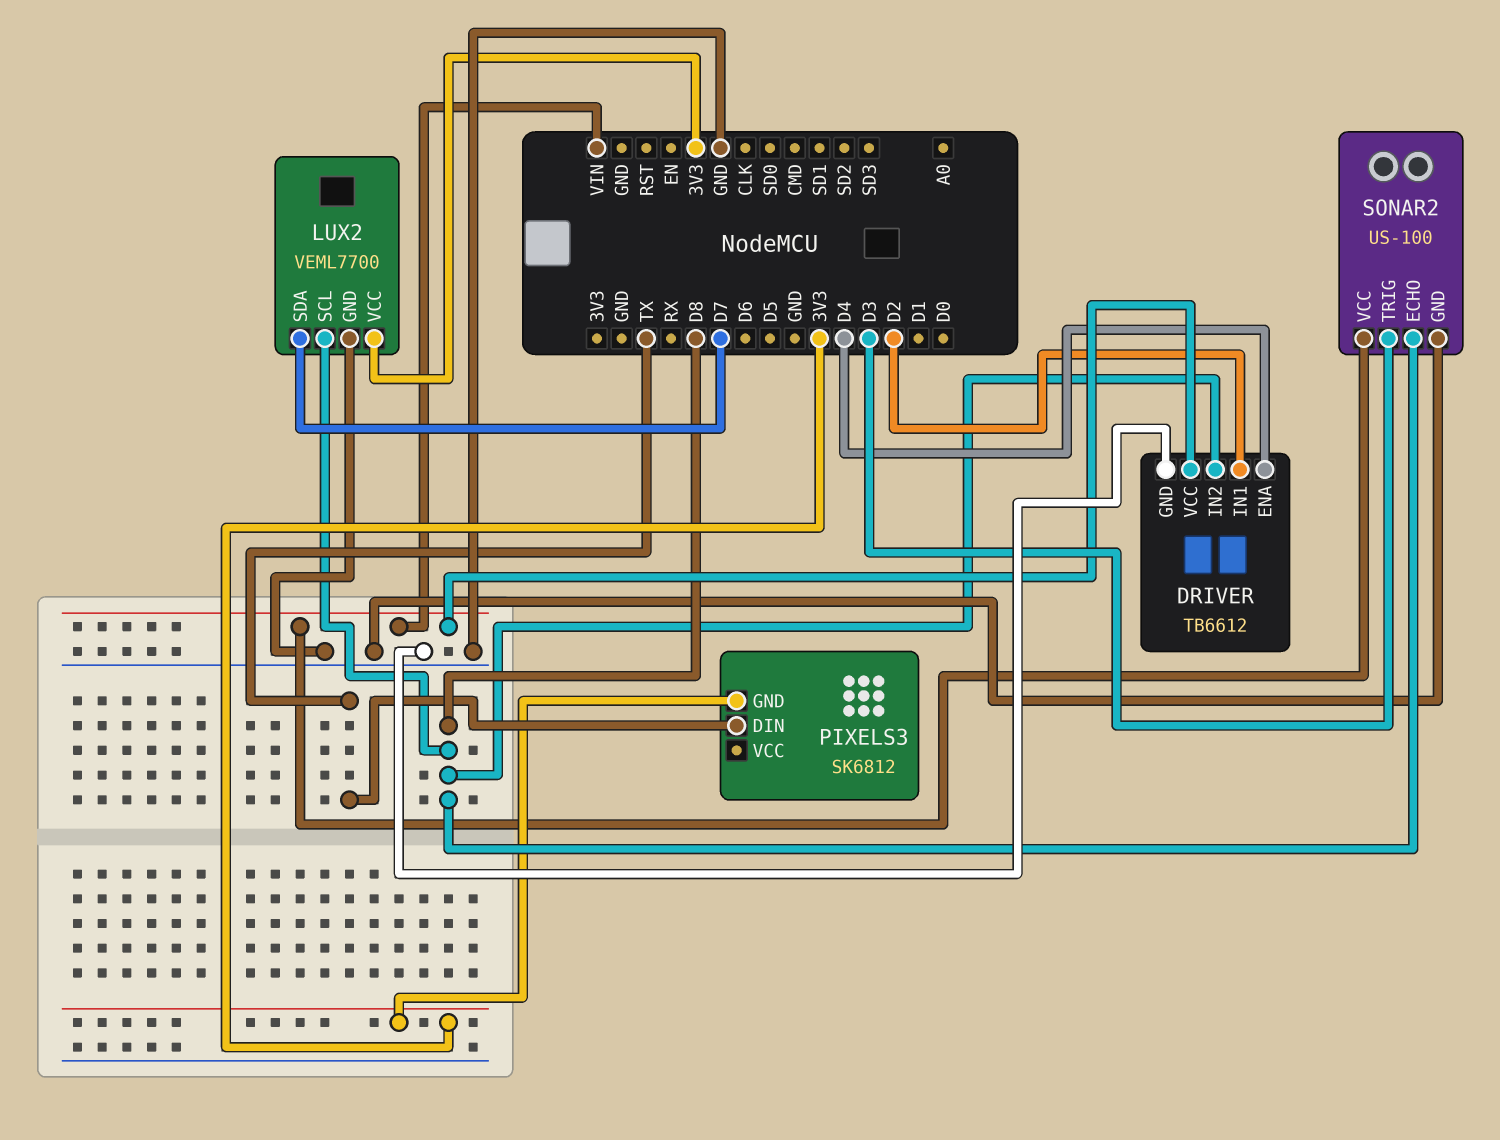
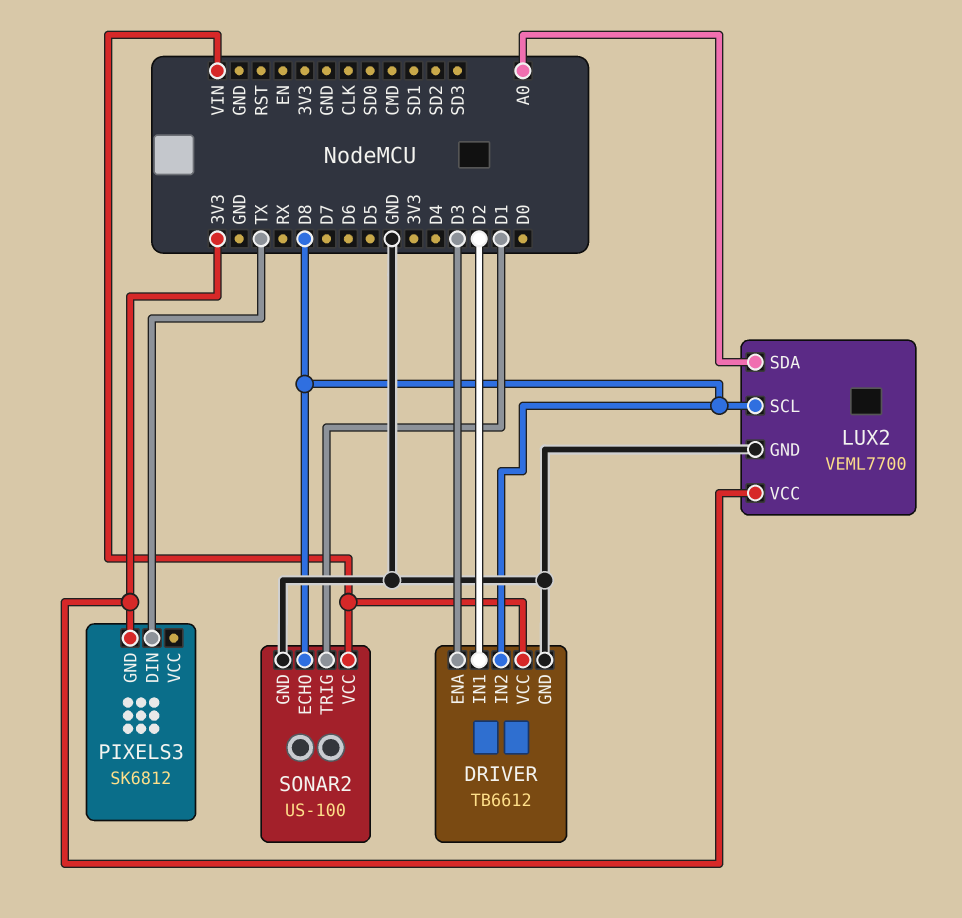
DRIVER pin ENA: D4 -> D3
LUX2 pin SDA: D7 -> A0
SONAR2 pin TRIG: D3 -> D1

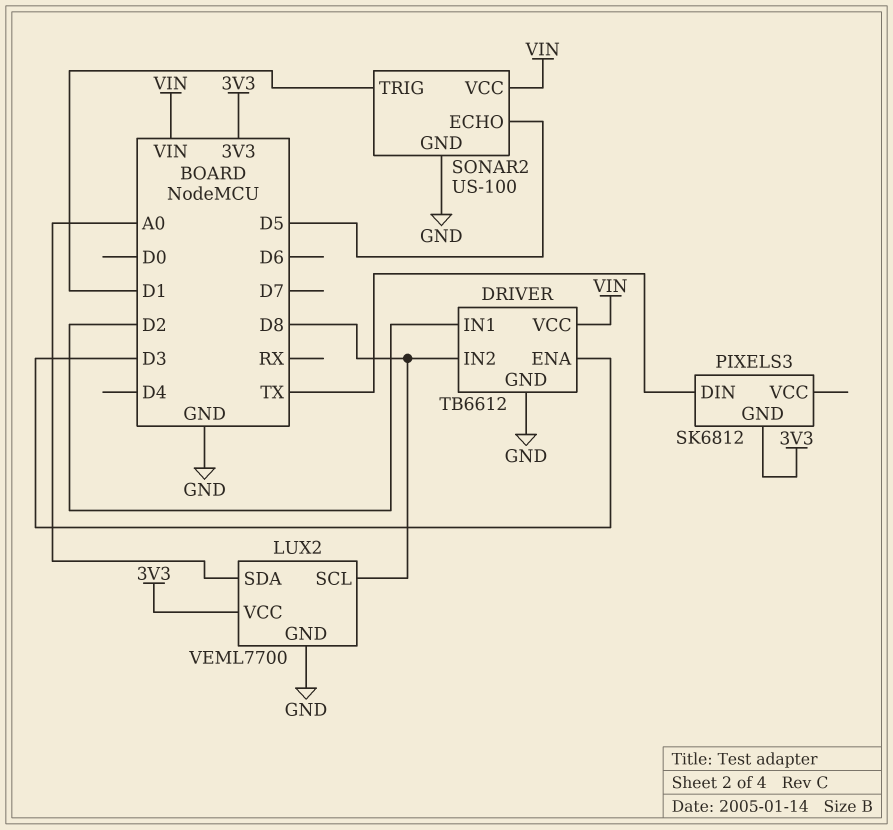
SONAR2 pin ECHO: D8 -> D5

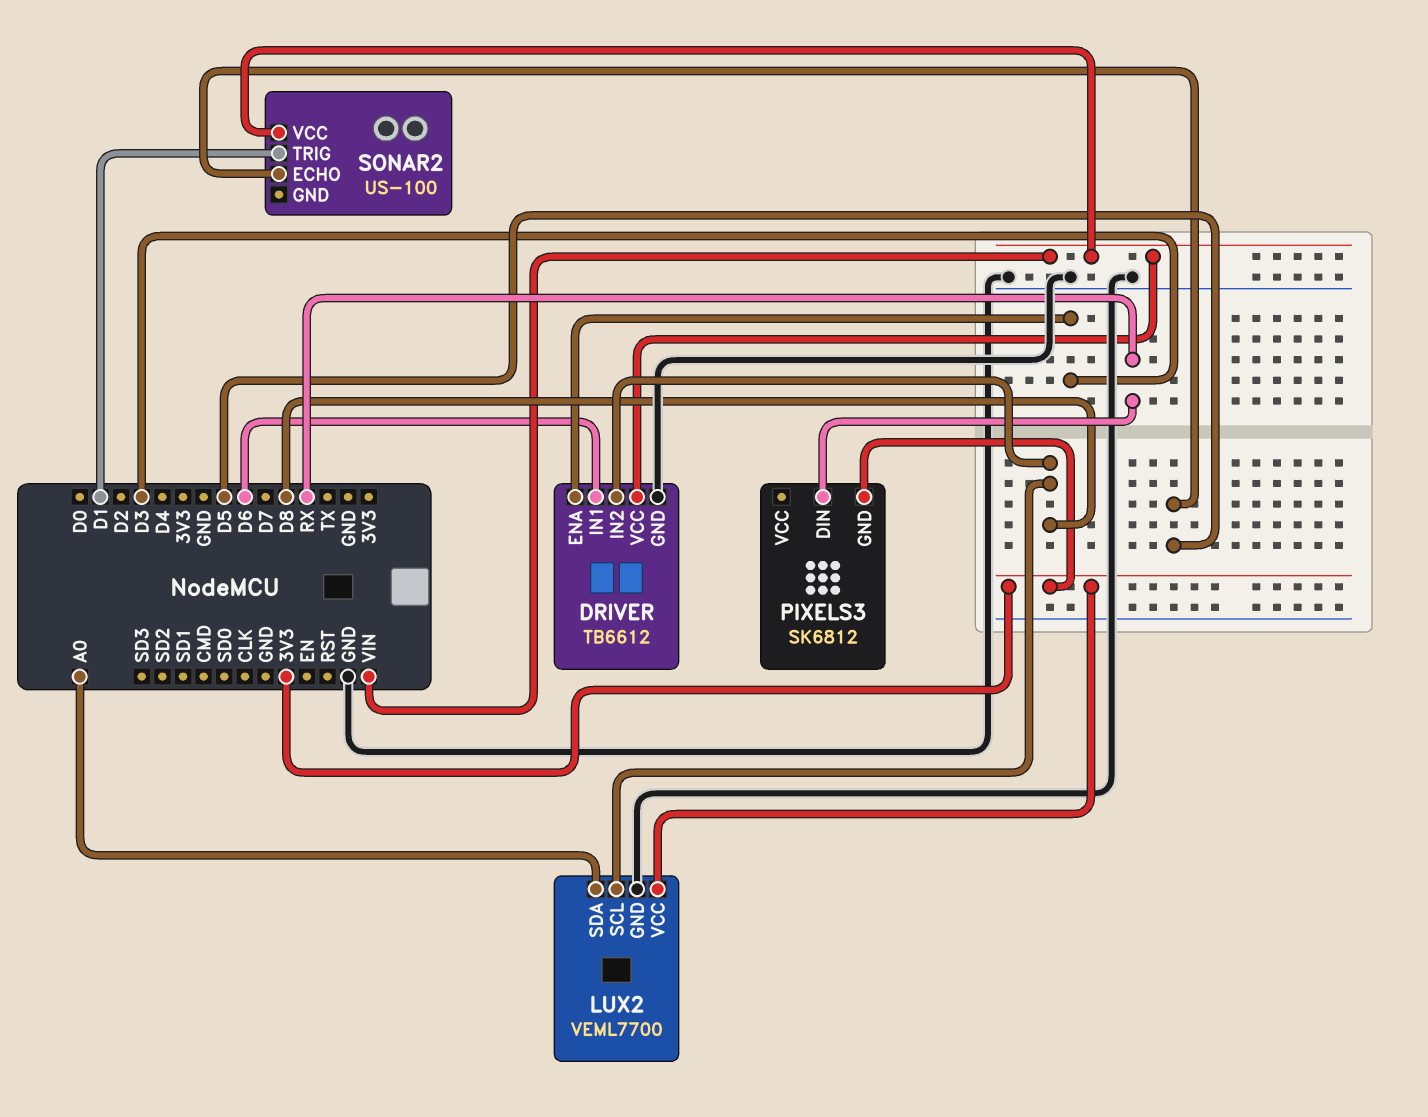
DRIVER pin IN1: D2 -> D6
PIXELS3 pin DIN: TX -> RX
SONAR2 pin GND: GND -> none

